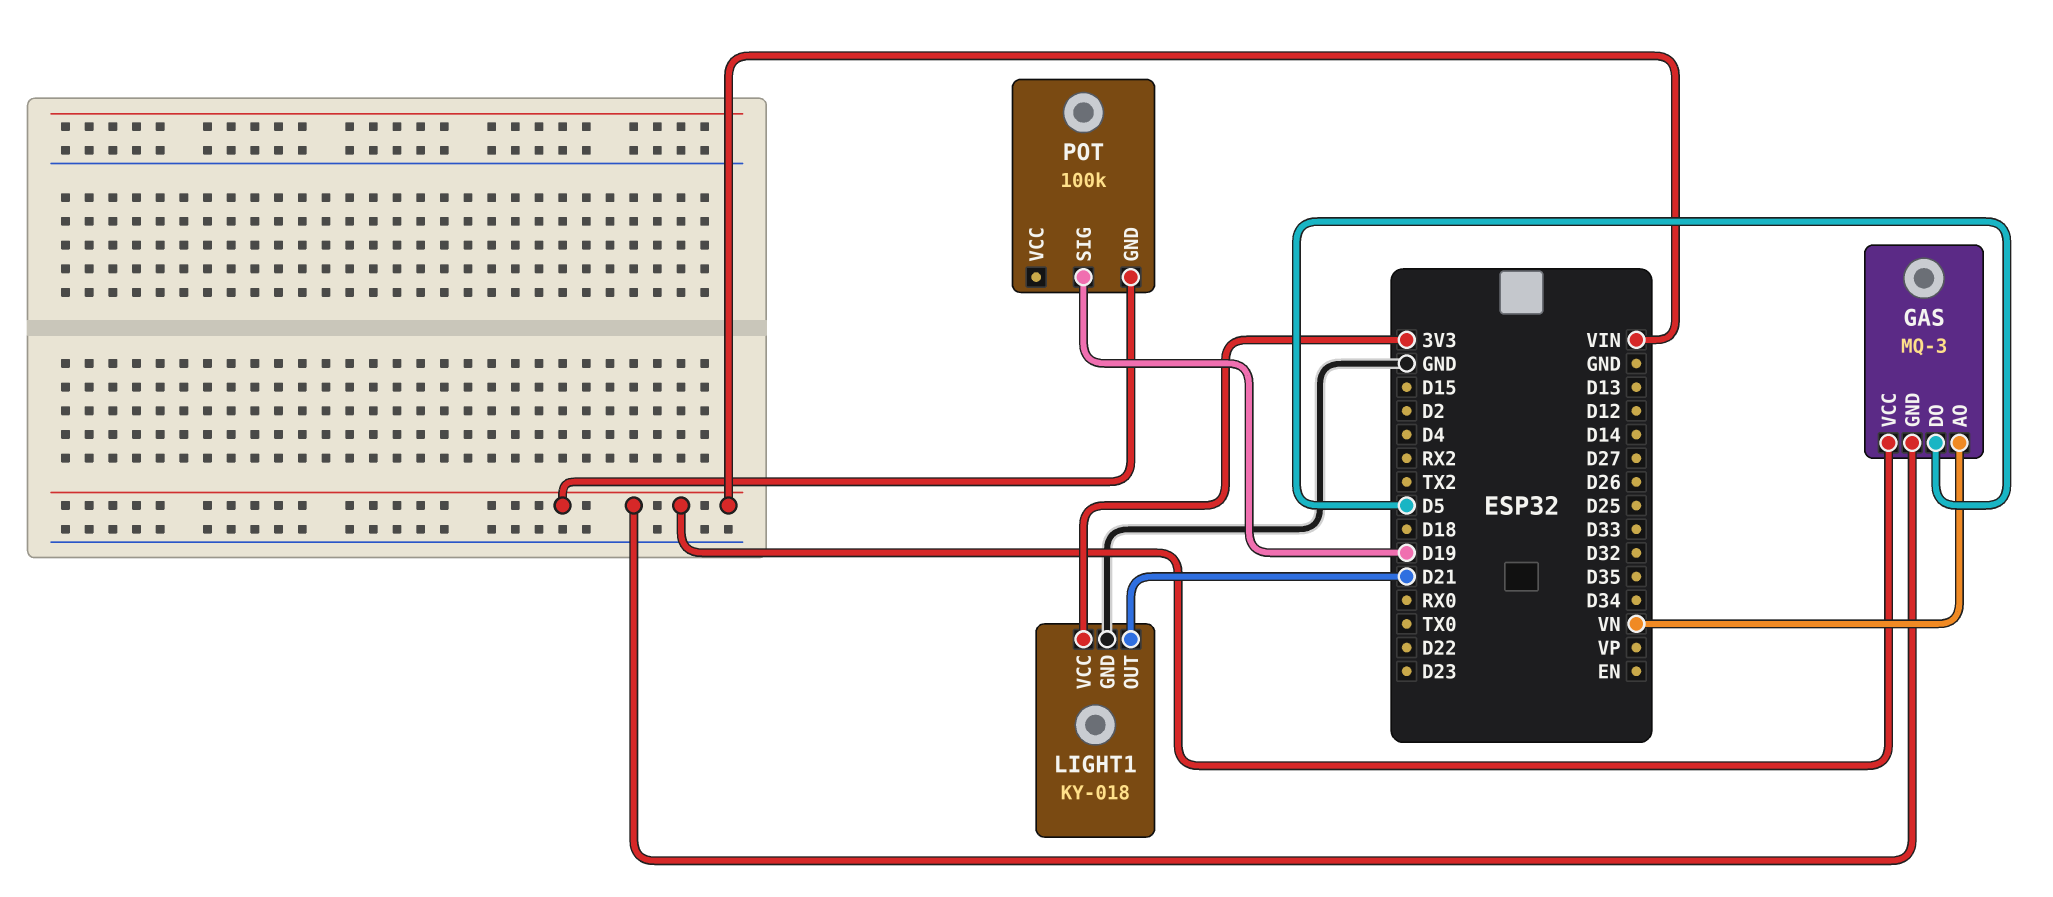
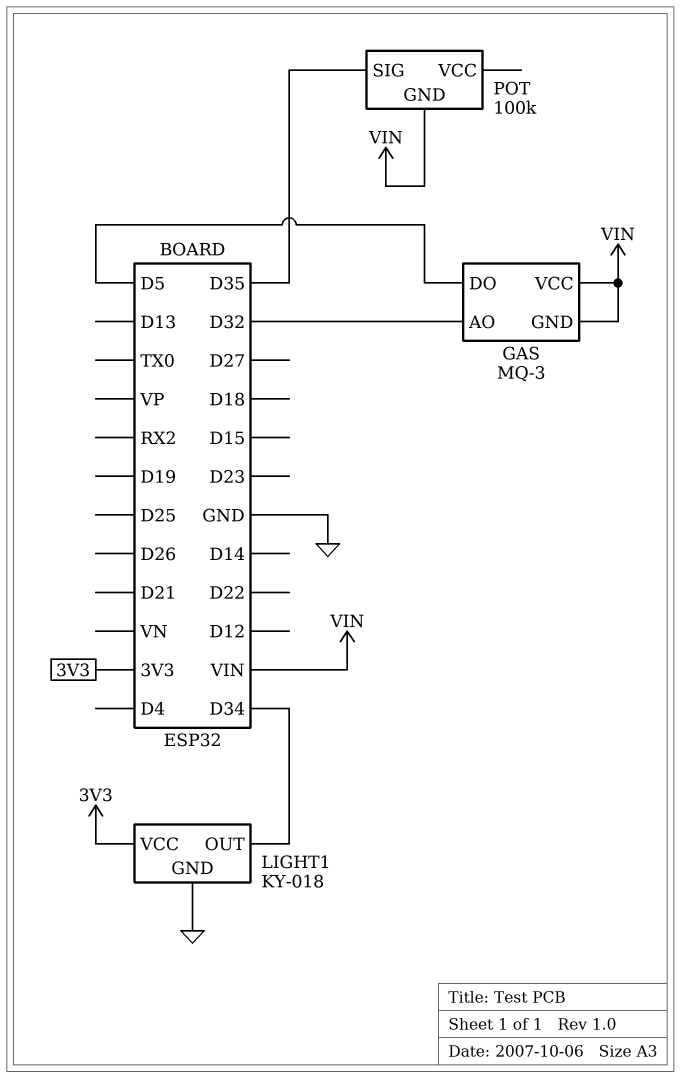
GAS pin AO: VN -> D32
LIGHT1 pin OUT: D21 -> D34
POT pin SIG: D19 -> D35

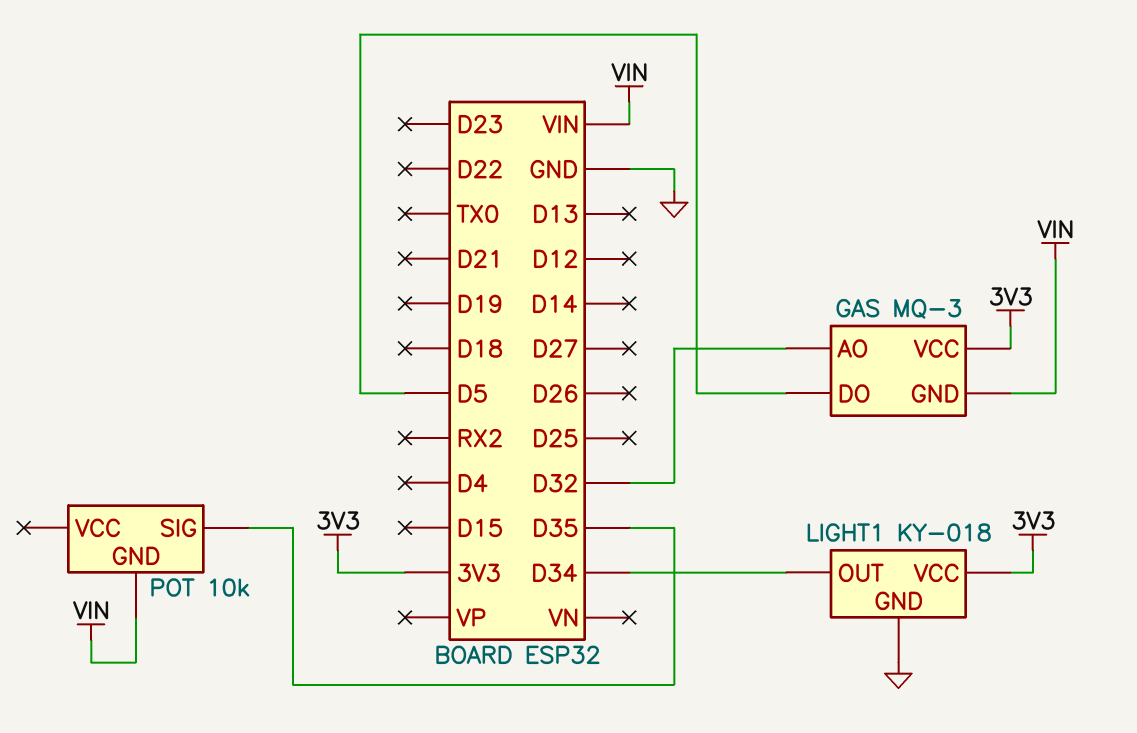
GAS pin VCC: VIN -> 3V3
POT: 100k -> 10k

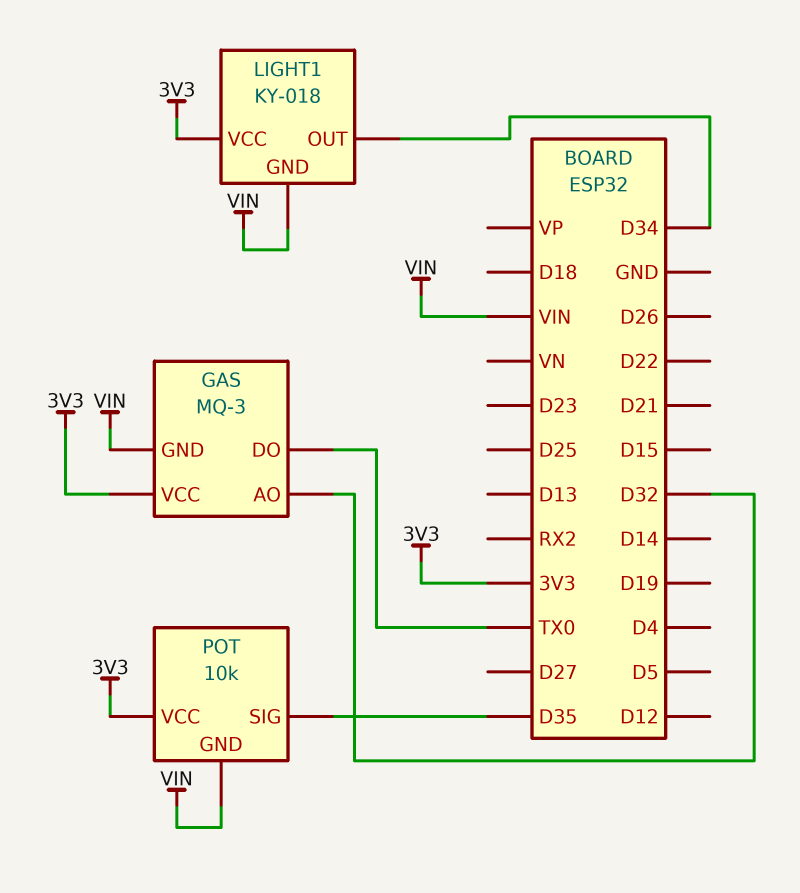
GAS pin DO: D5 -> TX0
LIGHT1 pin GND: GND -> VIN
POT pin VCC: none -> 3V3

